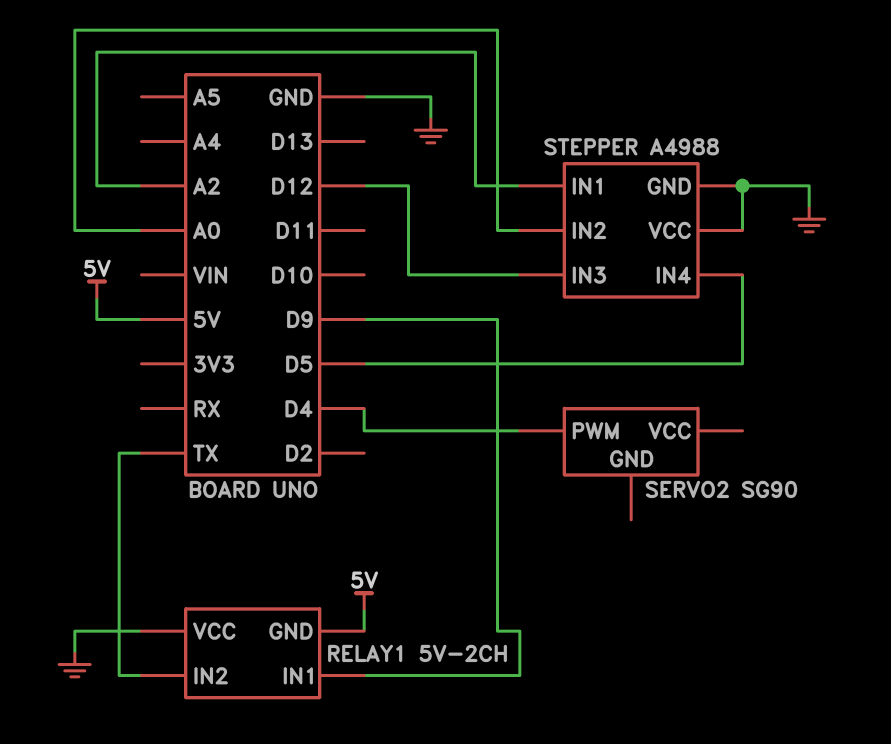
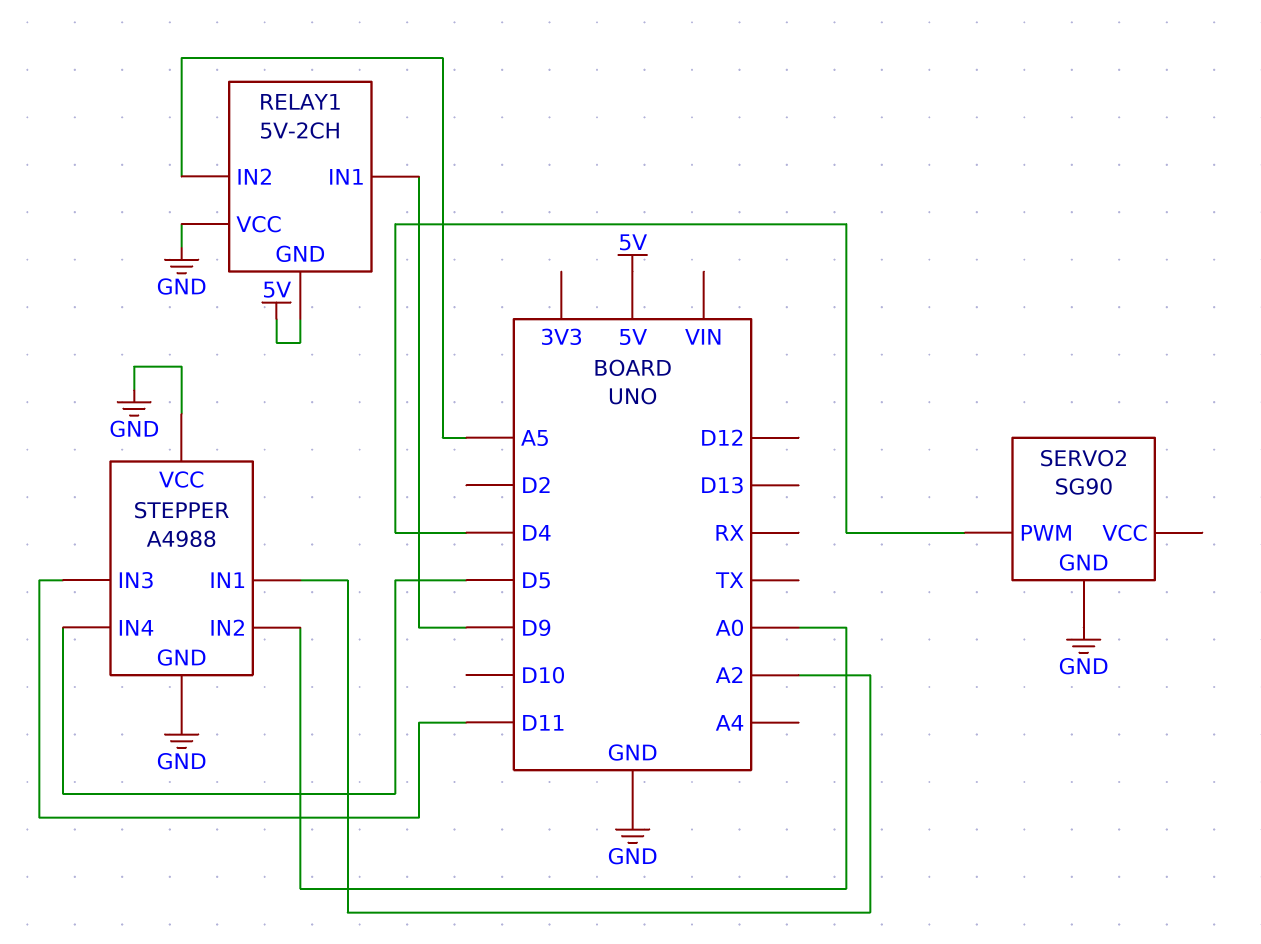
RELAY1 pin IN2: TX -> A5
SERVO2 pin GND: none -> GND
STEPPER pin IN3: D12 -> D11

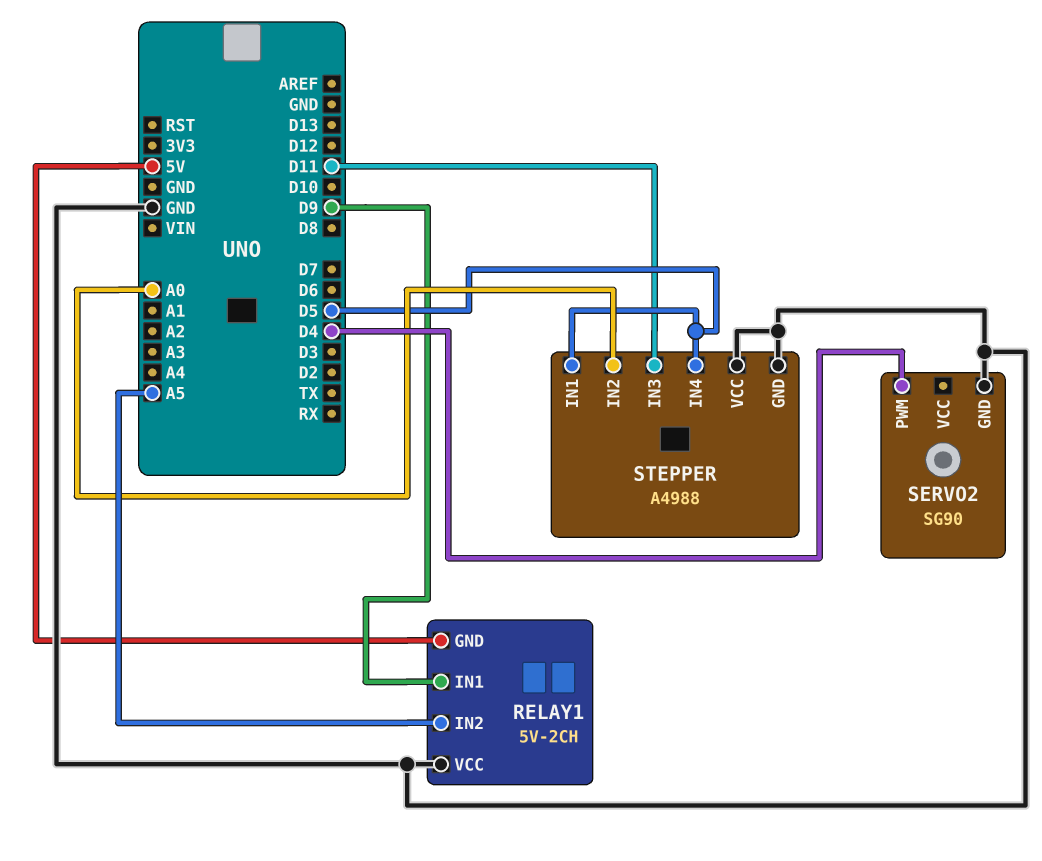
STEPPER pin IN1: A2 -> D5

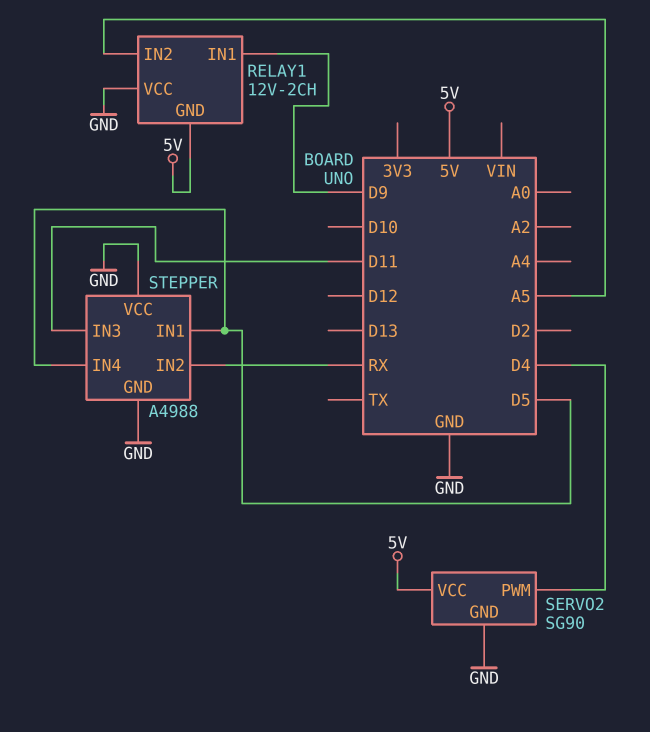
RELAY1: 5V-2CH -> 12V-2CH
SERVO2 pin VCC: none -> 5V
STEPPER pin IN2: A0 -> RX

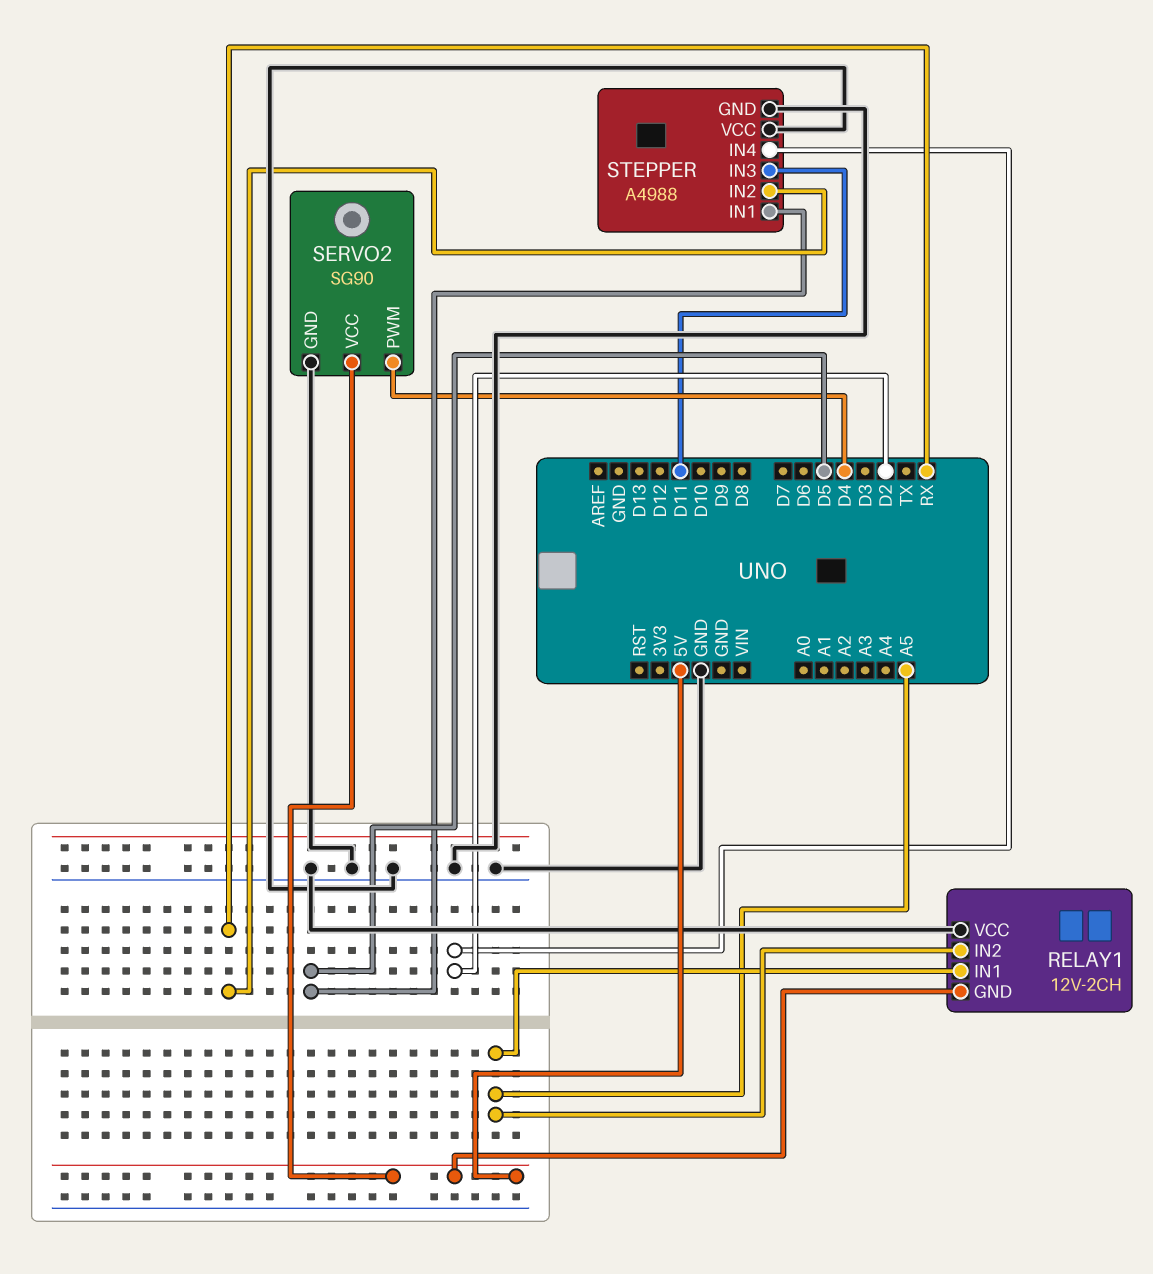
RELAY1 pin IN1: D9 -> A5
STEPPER pin IN4: D5 -> D2

